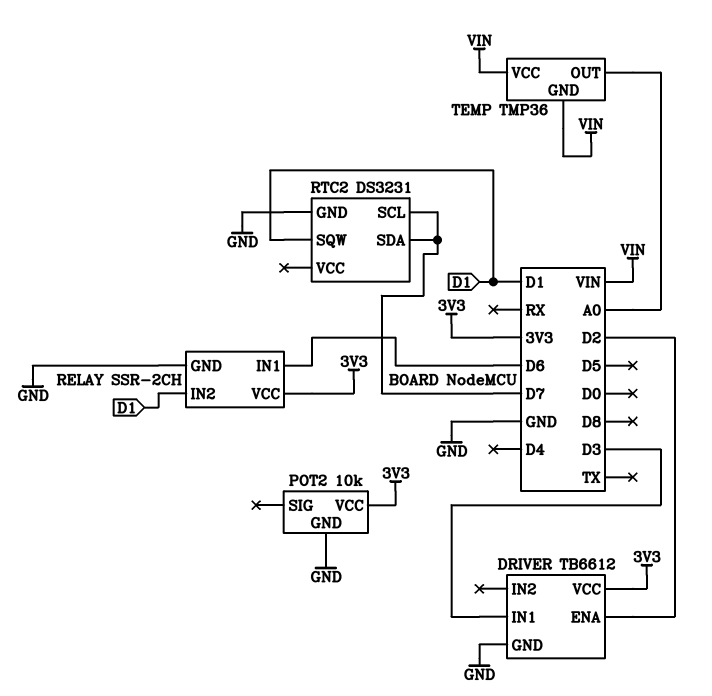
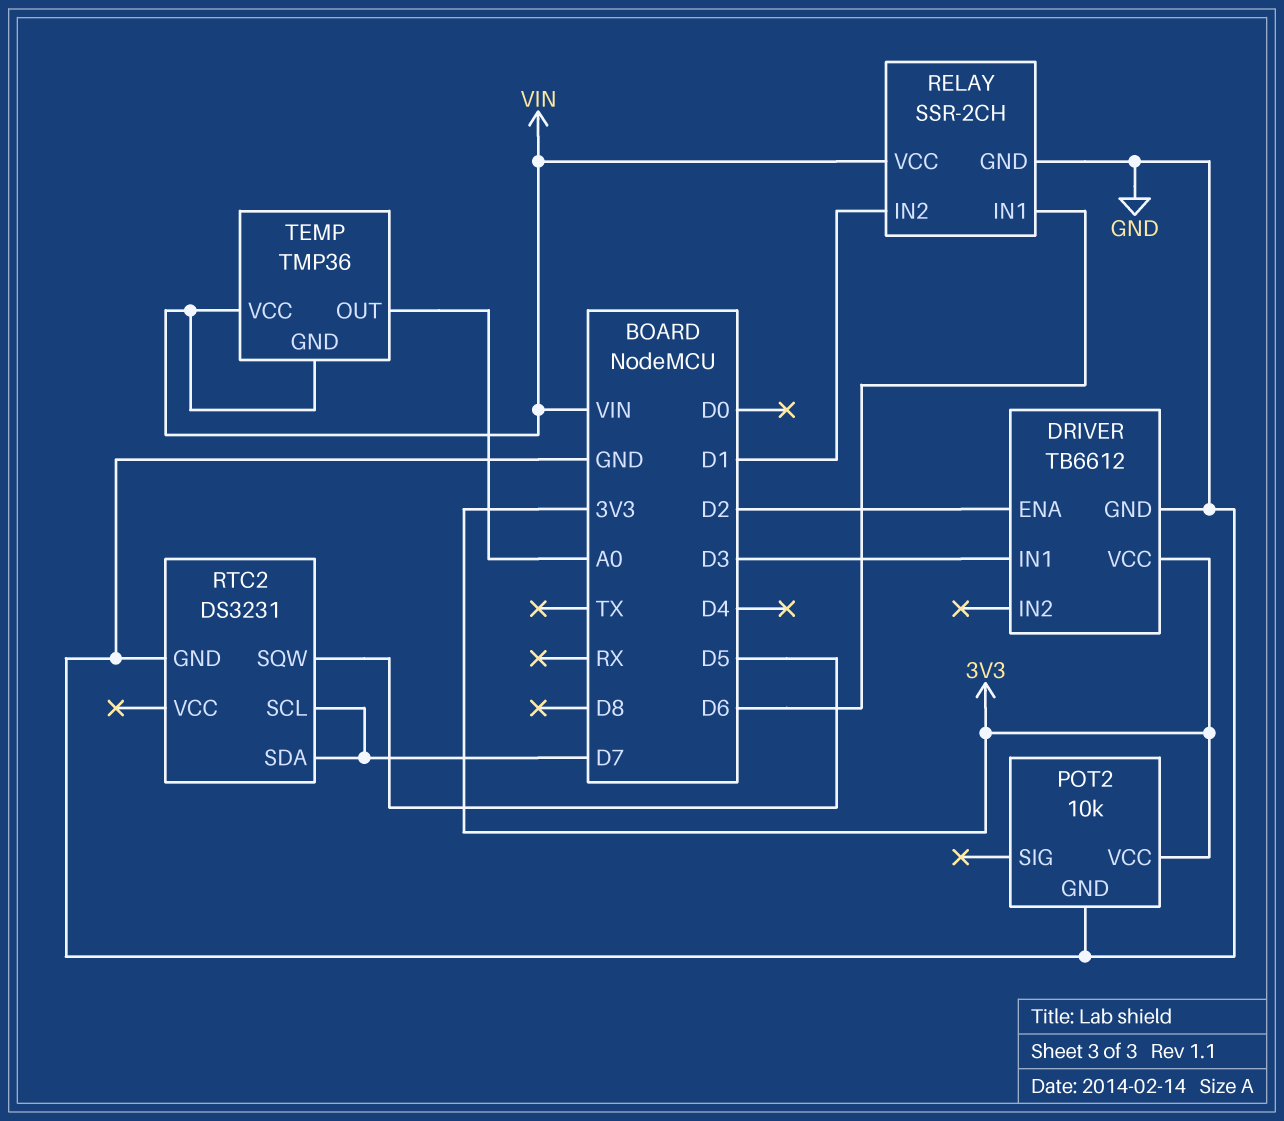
RELAY pin VCC: 3V3 -> VIN
RTC2 pin SQW: D1 -> D5

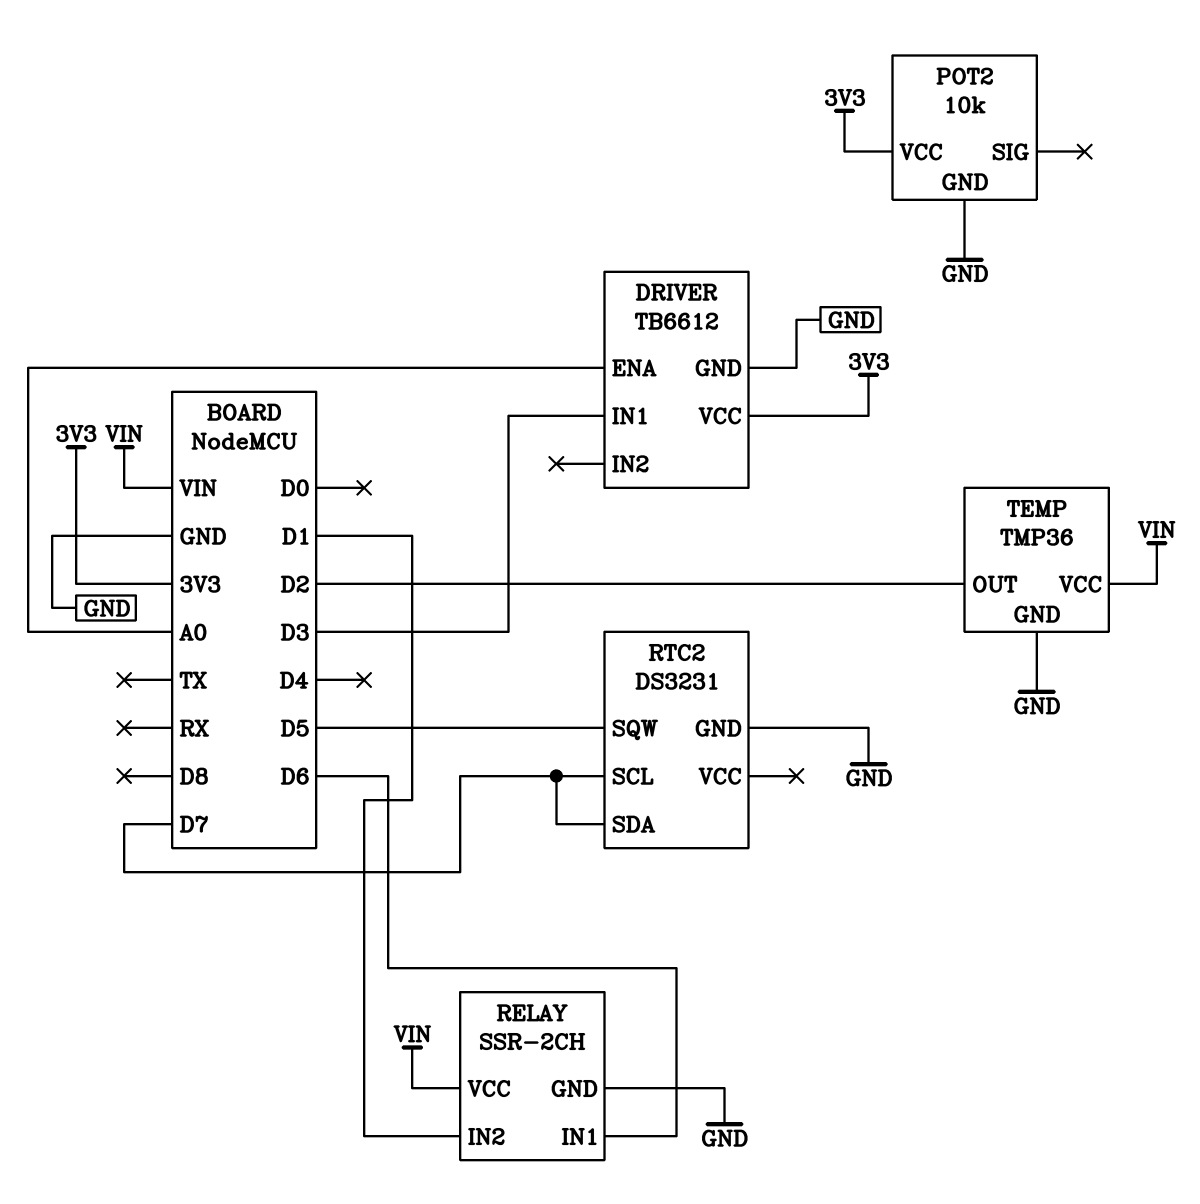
DRIVER pin ENA: D2 -> A0
TEMP pin GND: VIN -> GND
TEMP pin OUT: A0 -> D2

